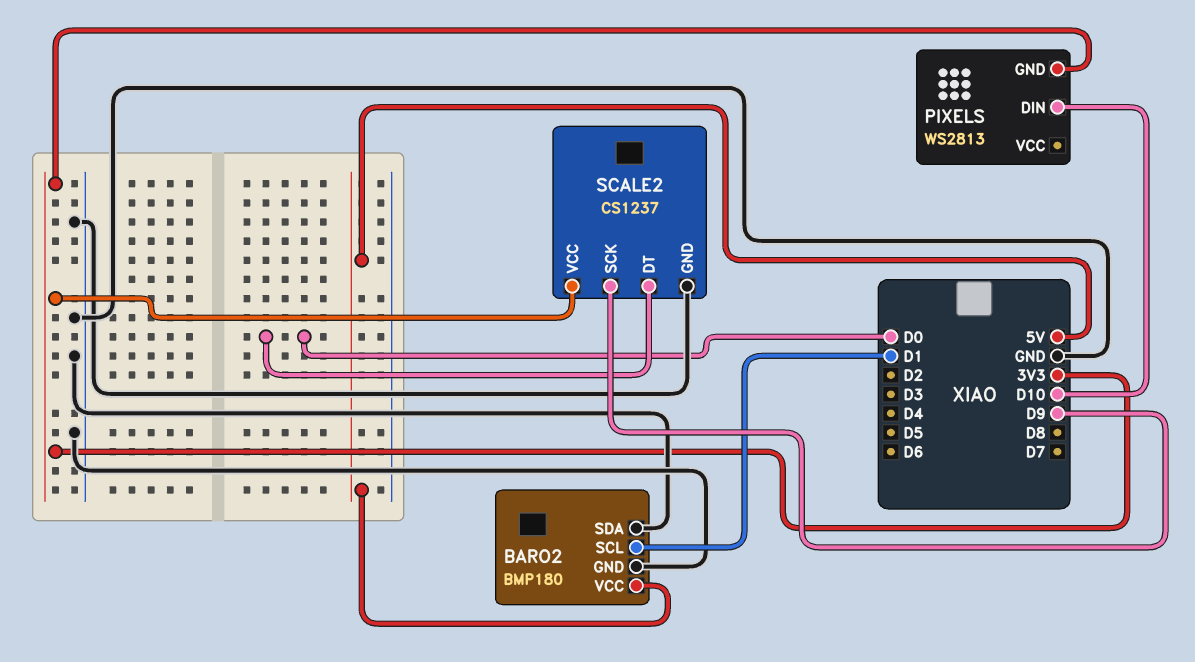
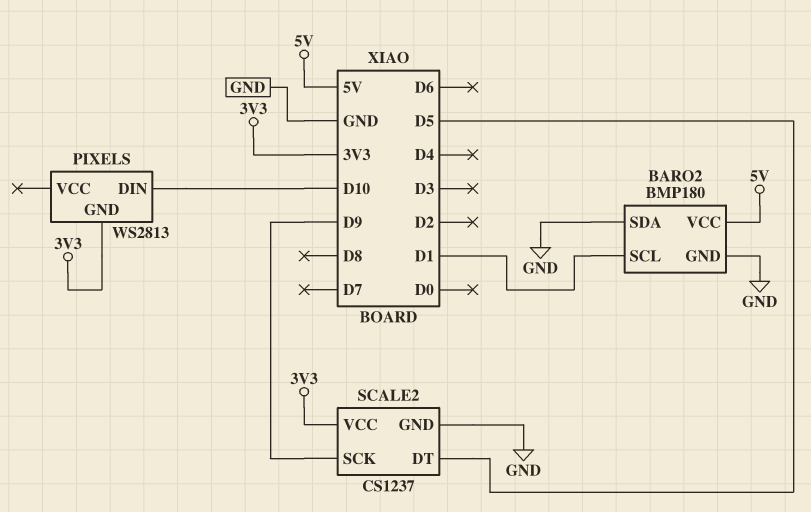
SCALE2 pin DT: D0 -> D5

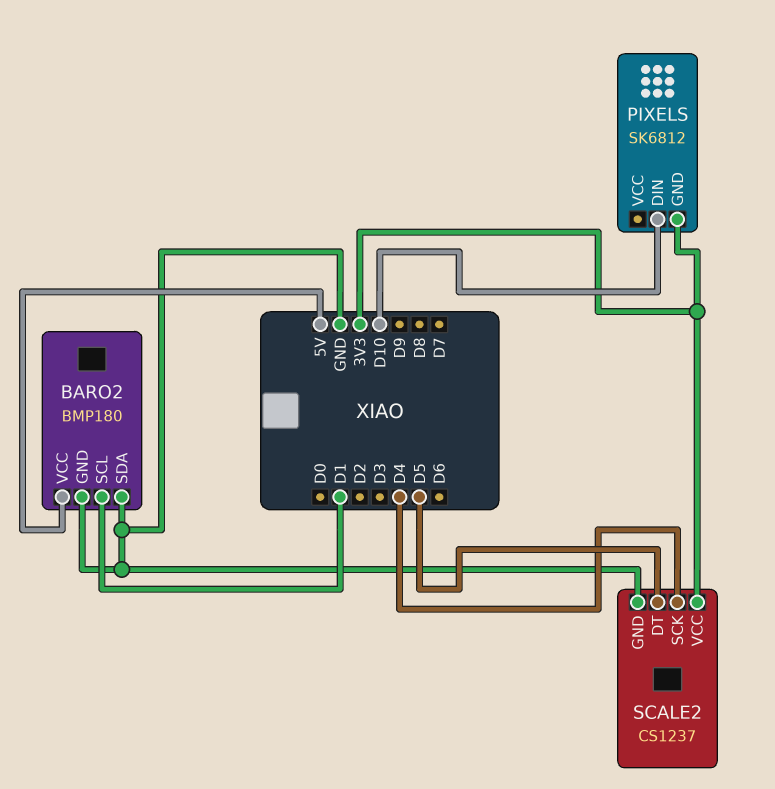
PIXELS: WS2813 -> SK6812
SCALE2 pin SCK: D9 -> D4

